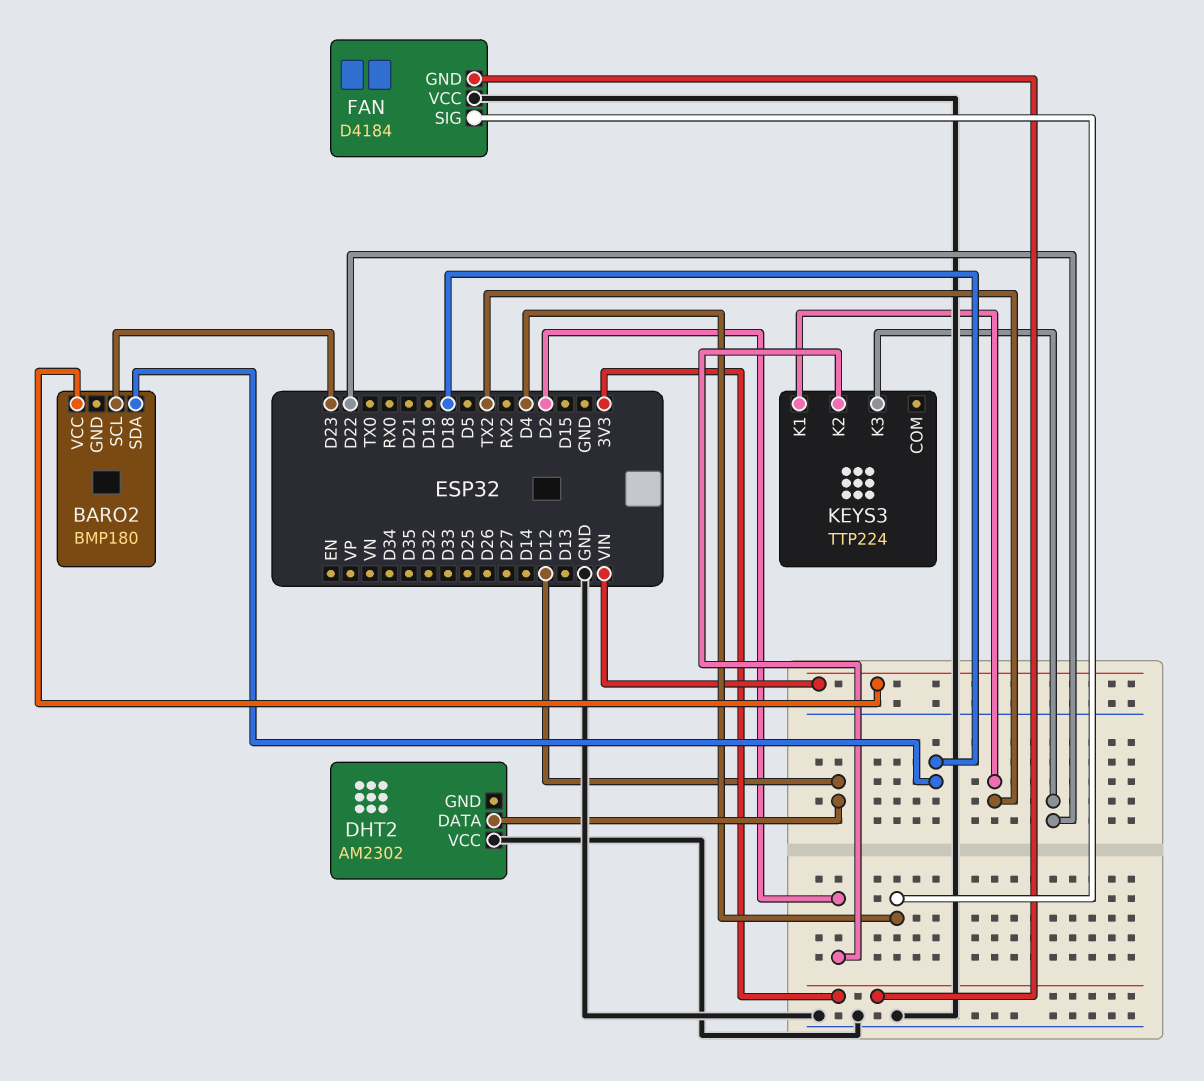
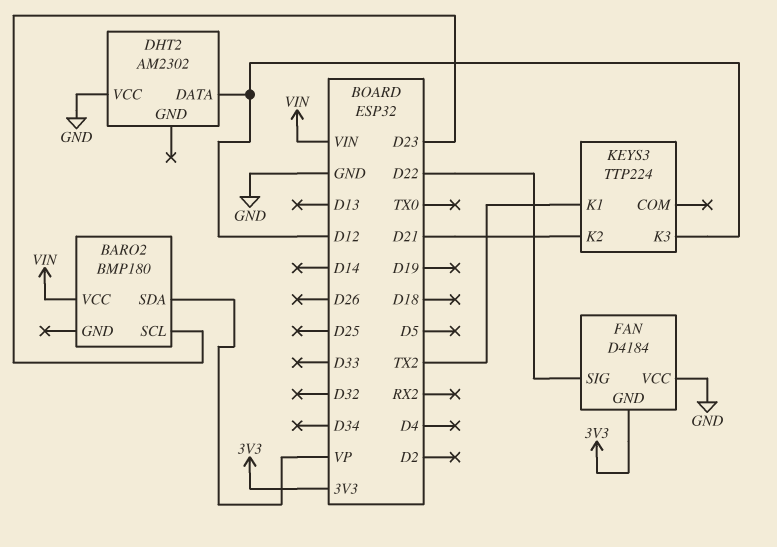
BARO2 pin SDA: D18 -> VP
FAN pin SIG: D4 -> D22
KEYS3 pin K2: D2 -> D21
KEYS3 pin K3: D22 -> D12

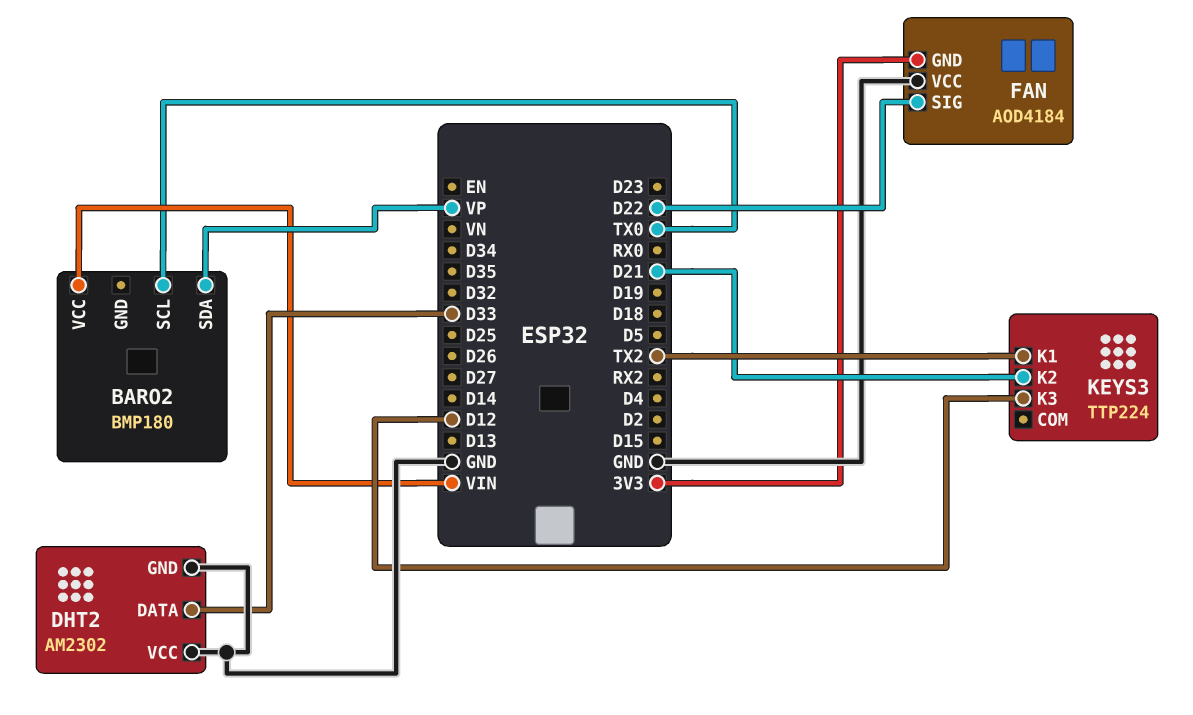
BARO2 pin SCL: D23 -> TX0
DHT2 pin DATA: D12 -> D33
DHT2 pin GND: none -> GND
FAN: D4184 -> AOD4184

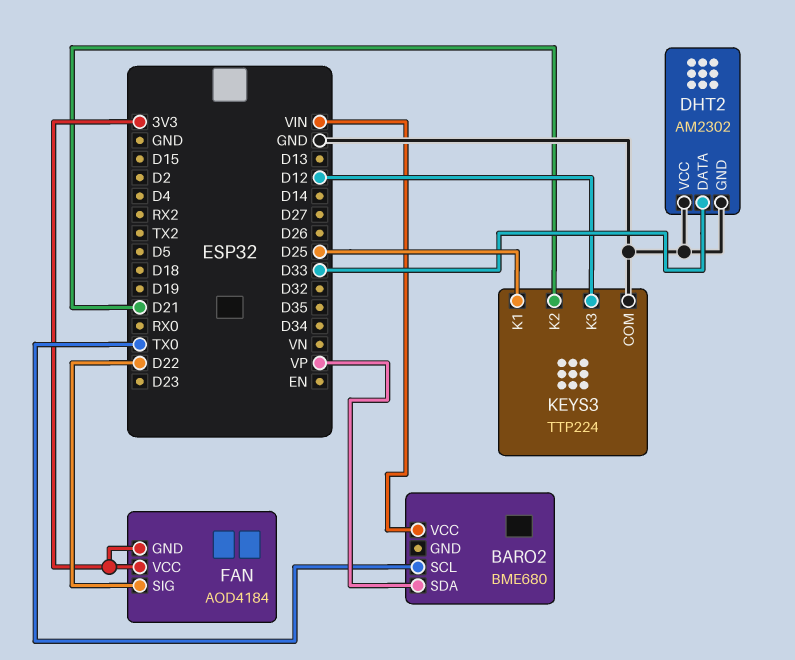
BARO2: BMP180 -> BME680
FAN pin VCC: GND -> 3V3
KEYS3 pin COM: none -> GND
KEYS3 pin K1: TX2 -> D25

